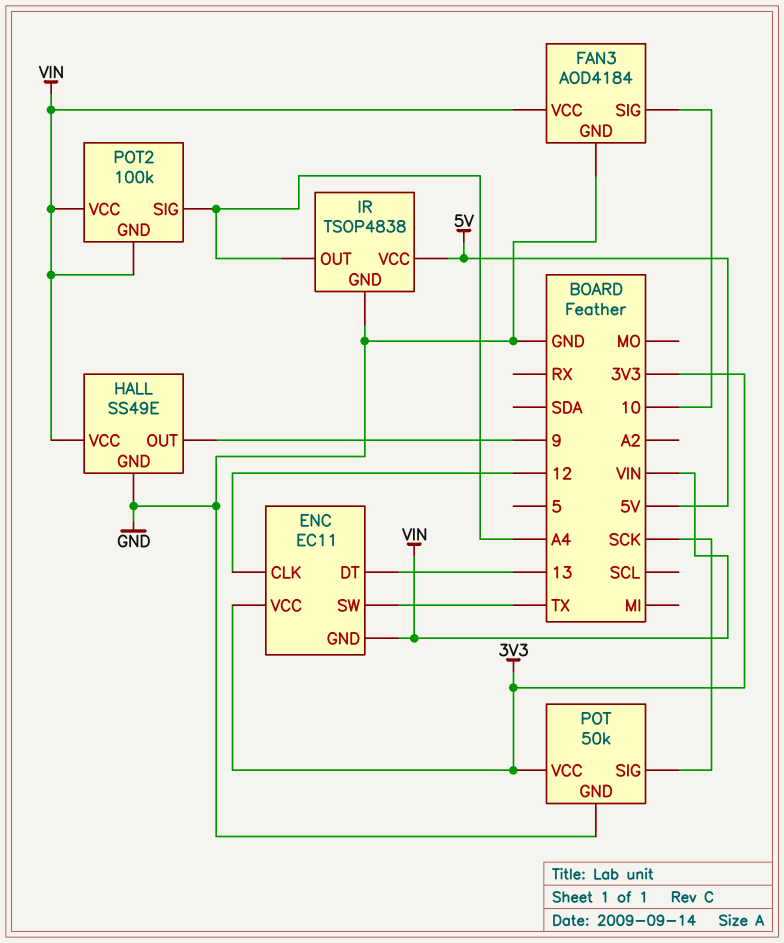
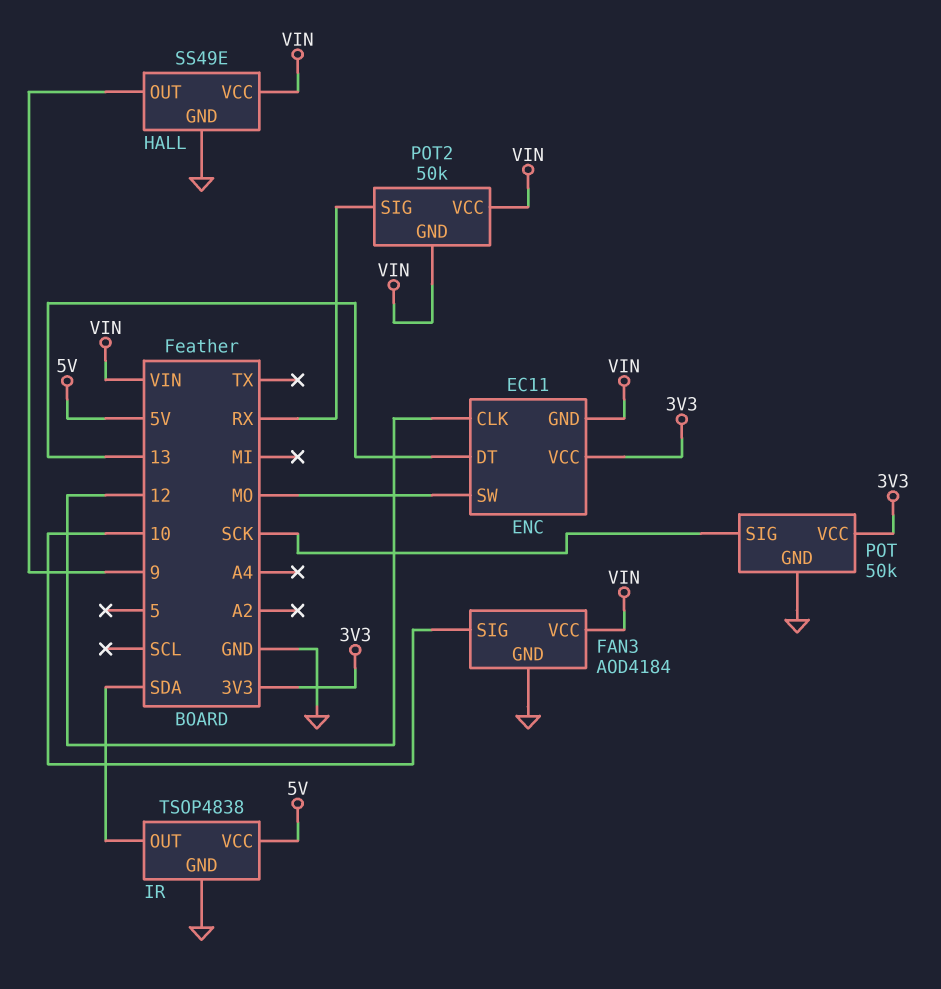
ENC pin SW: TX -> MO
IR pin OUT: A4 -> SDA
POT2: 100k -> 50k
POT2 pin SIG: A4 -> RX

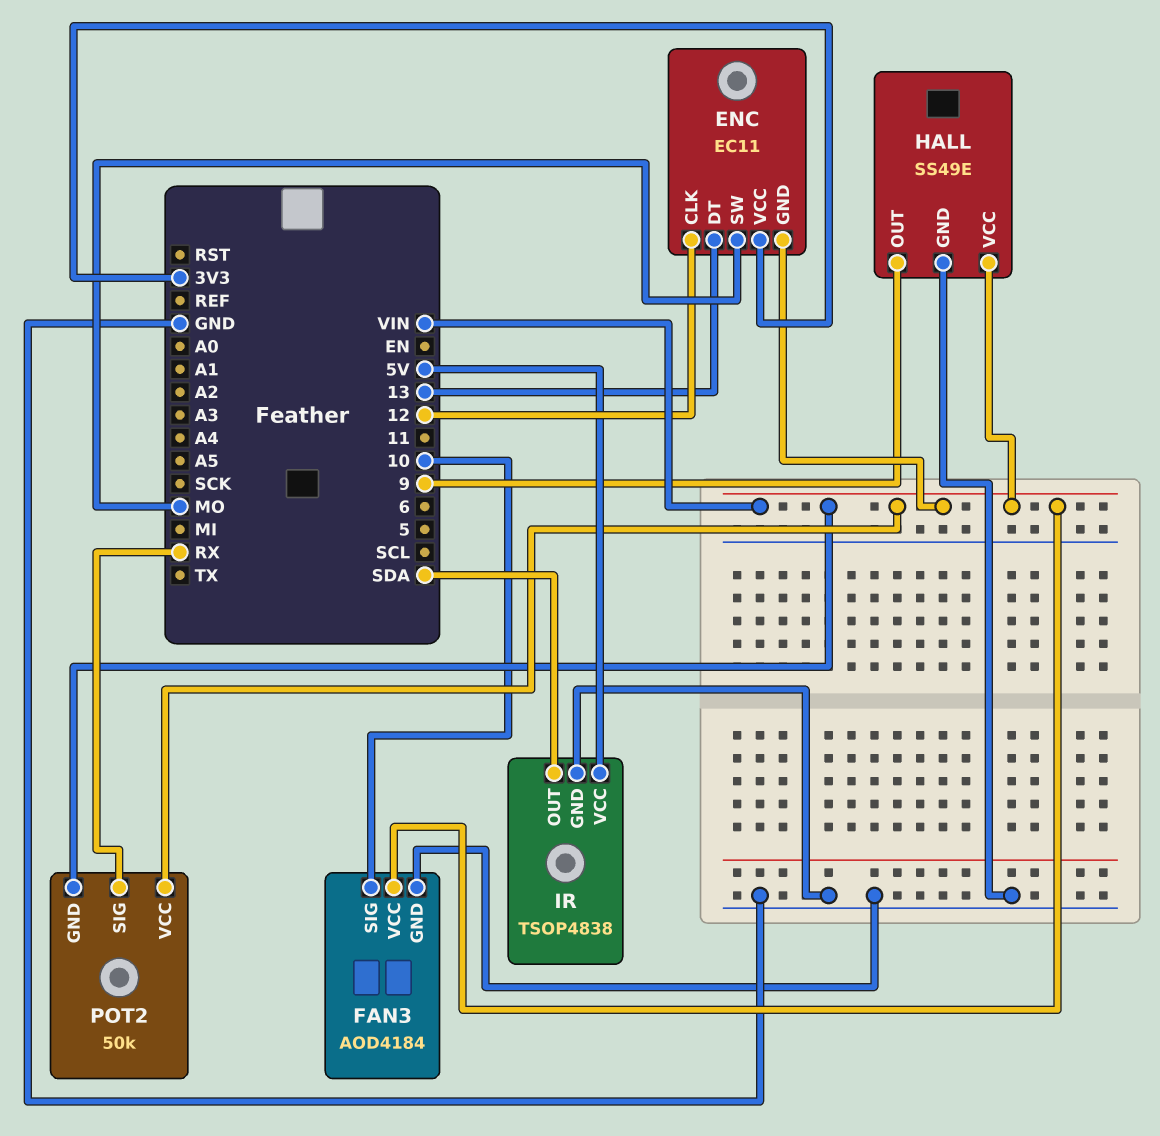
POT: 50k -> none
POT pin GND: GND -> none
POT pin SIG: SCK -> none
POT pin VCC: 3V3 -> none

